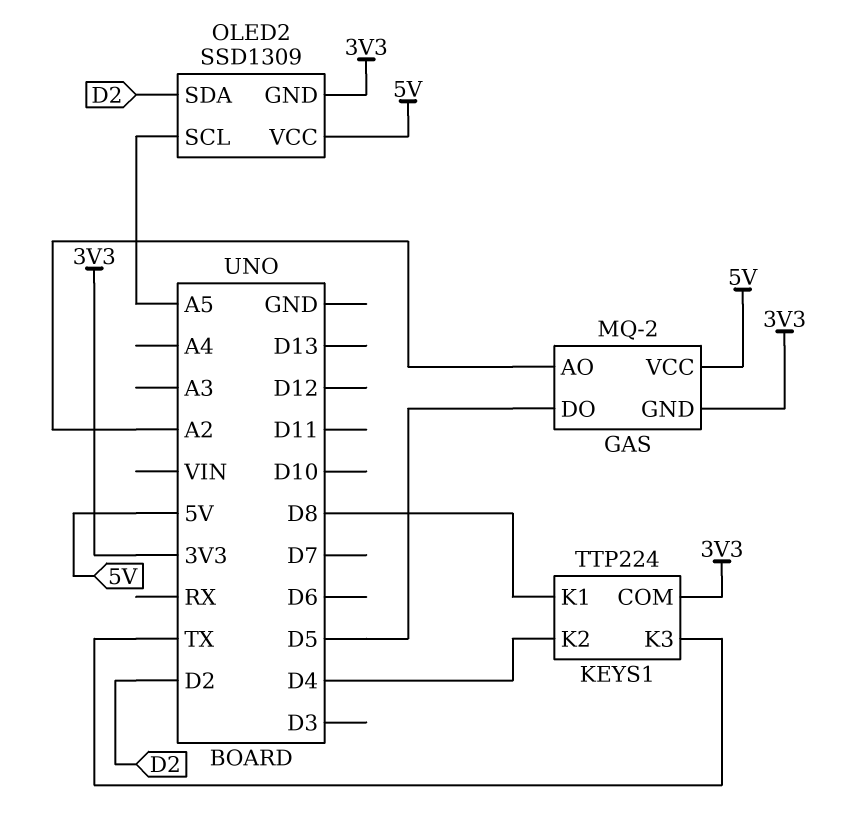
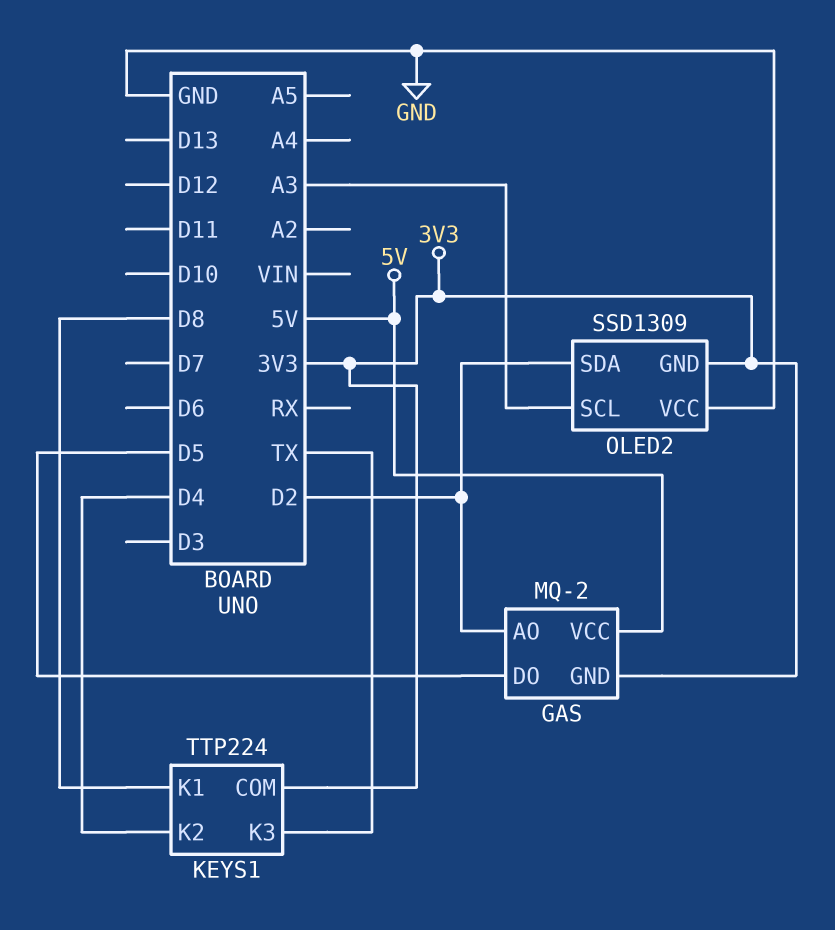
GAS pin AO: A2 -> D2
OLED2 pin SCL: A5 -> A3
OLED2 pin VCC: 5V -> GND

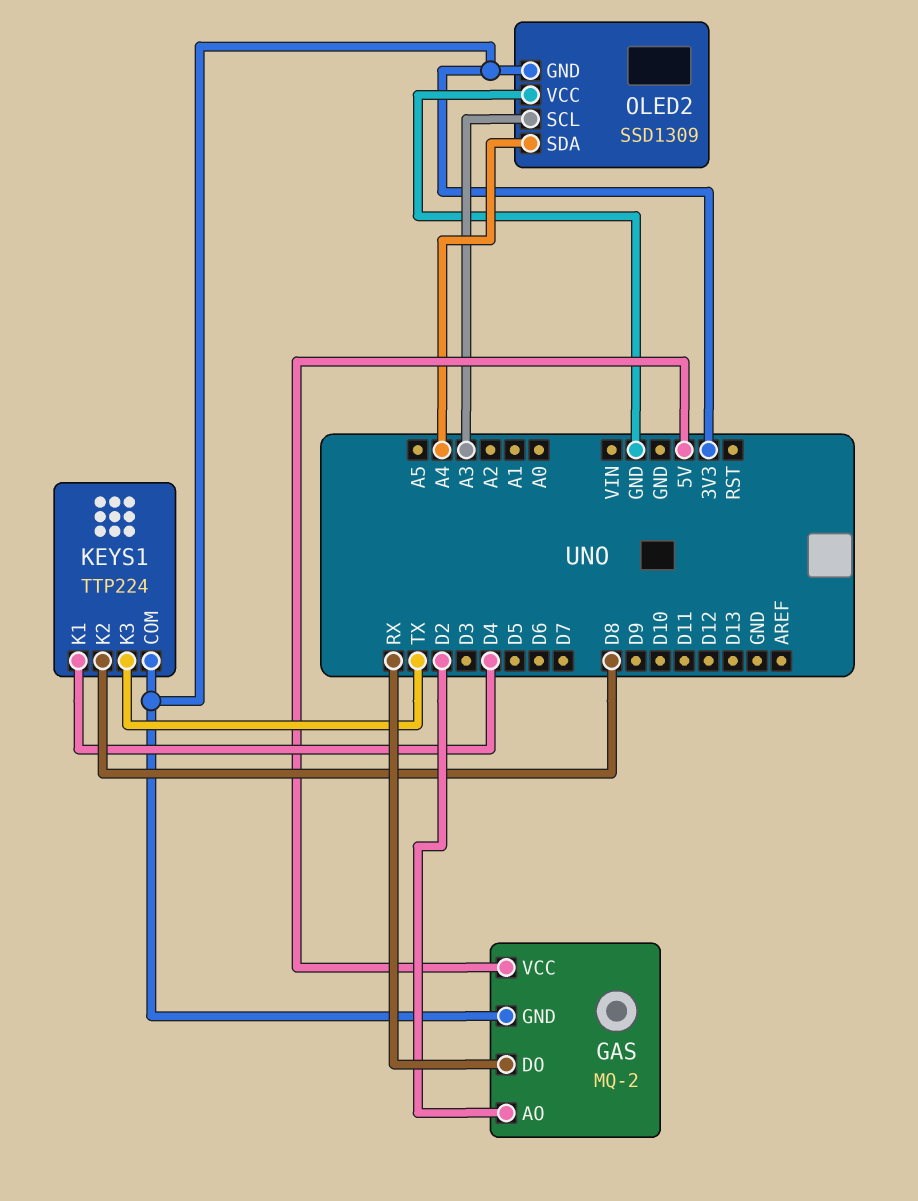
GAS pin DO: D5 -> RX
KEYS1 pin K1: D8 -> D4
KEYS1 pin K2: D4 -> D8
OLED2 pin SDA: D2 -> A4

